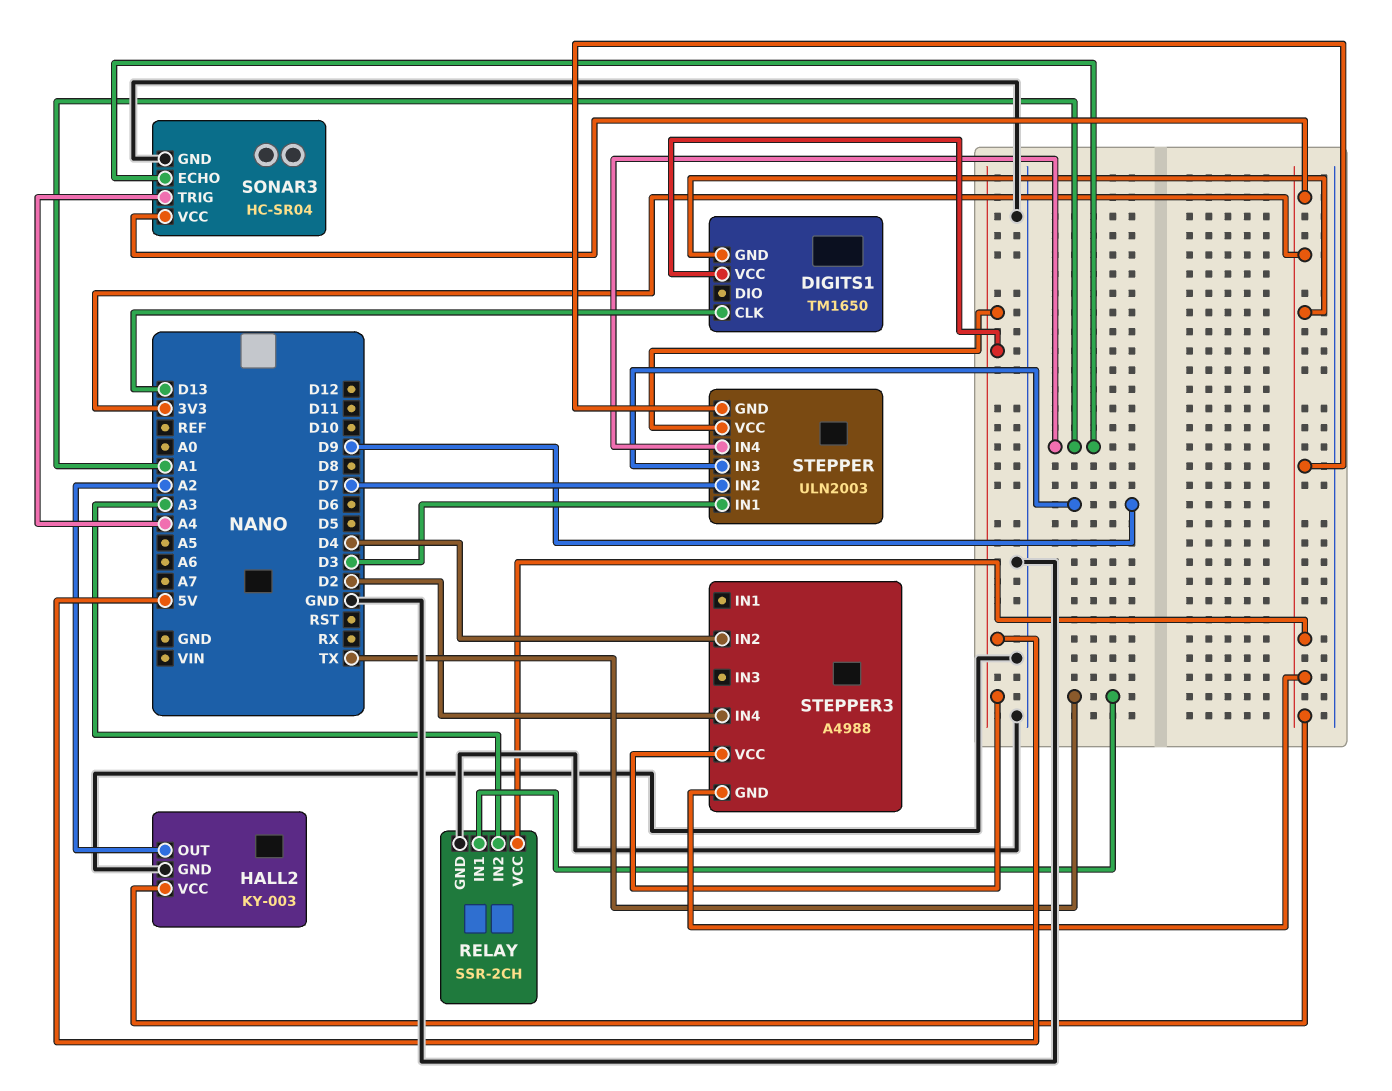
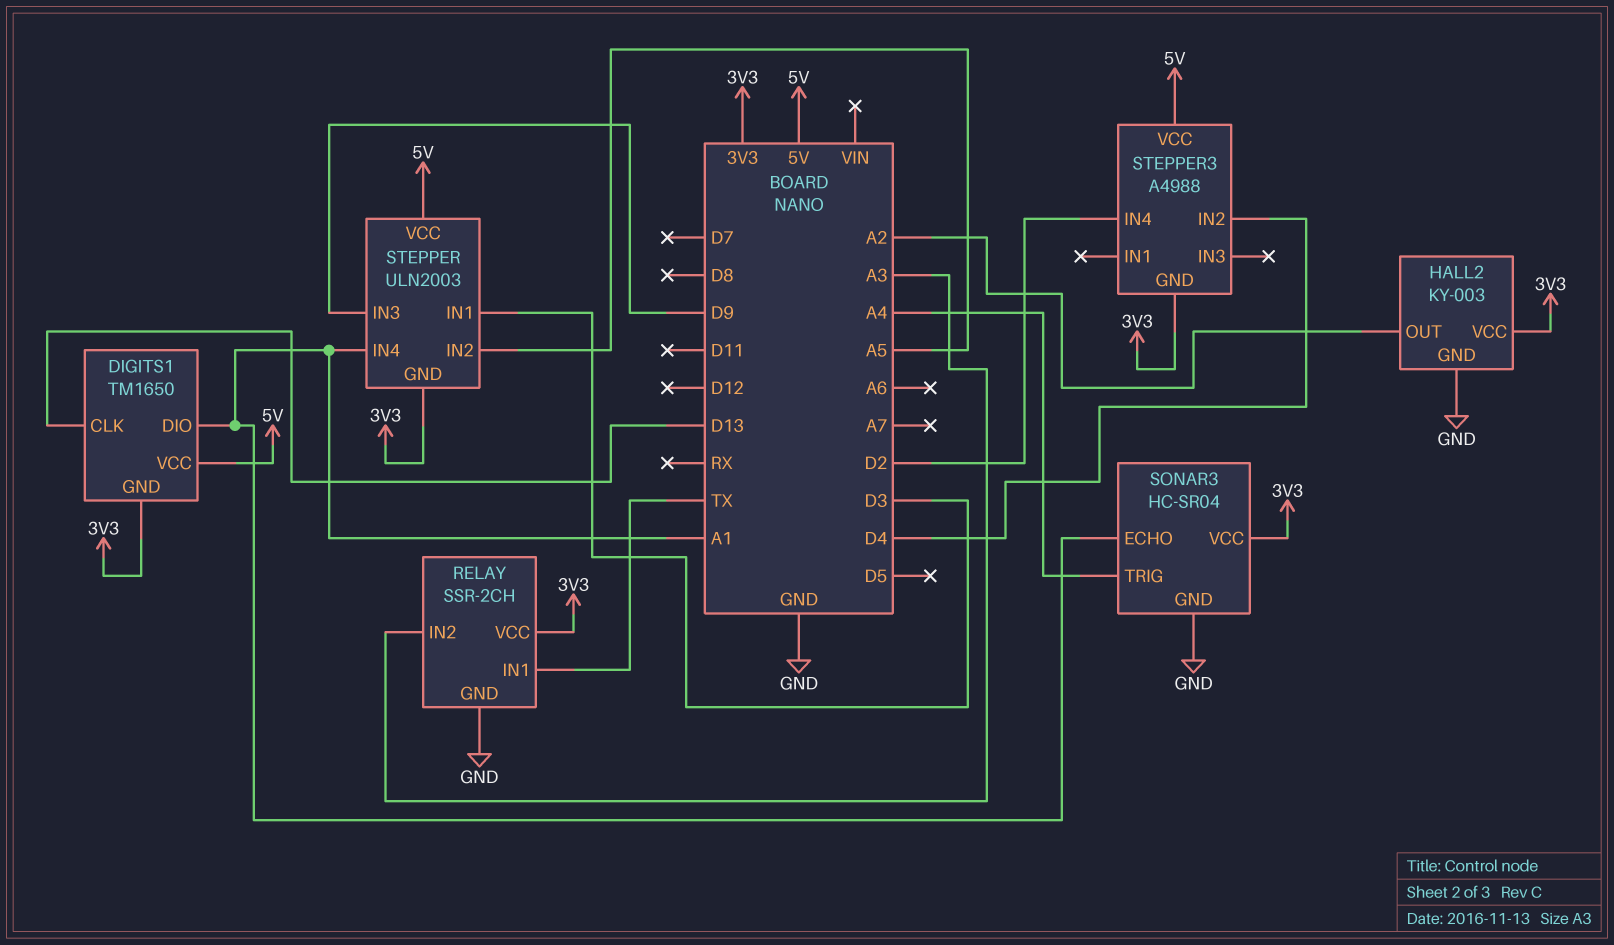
DIGITS1 pin DIO: none -> A1
STEPPER pin IN2: D7 -> A5

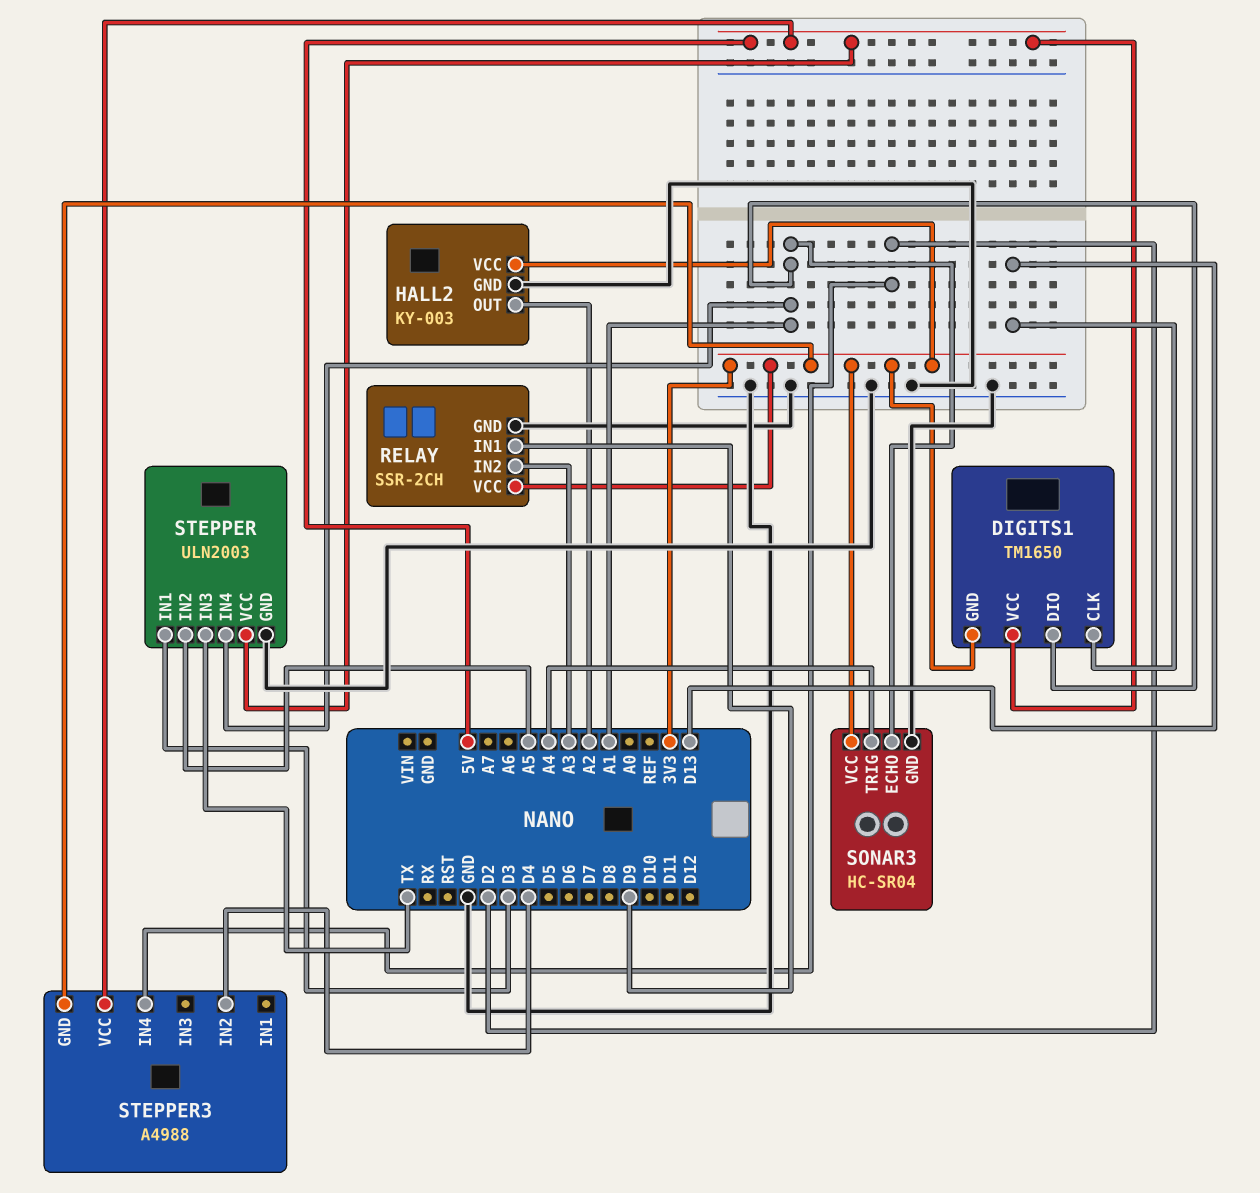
RELAY pin IN1: TX -> D9
STEPPER pin GND: 3V3 -> GND
STEPPER pin IN3: D9 -> TX

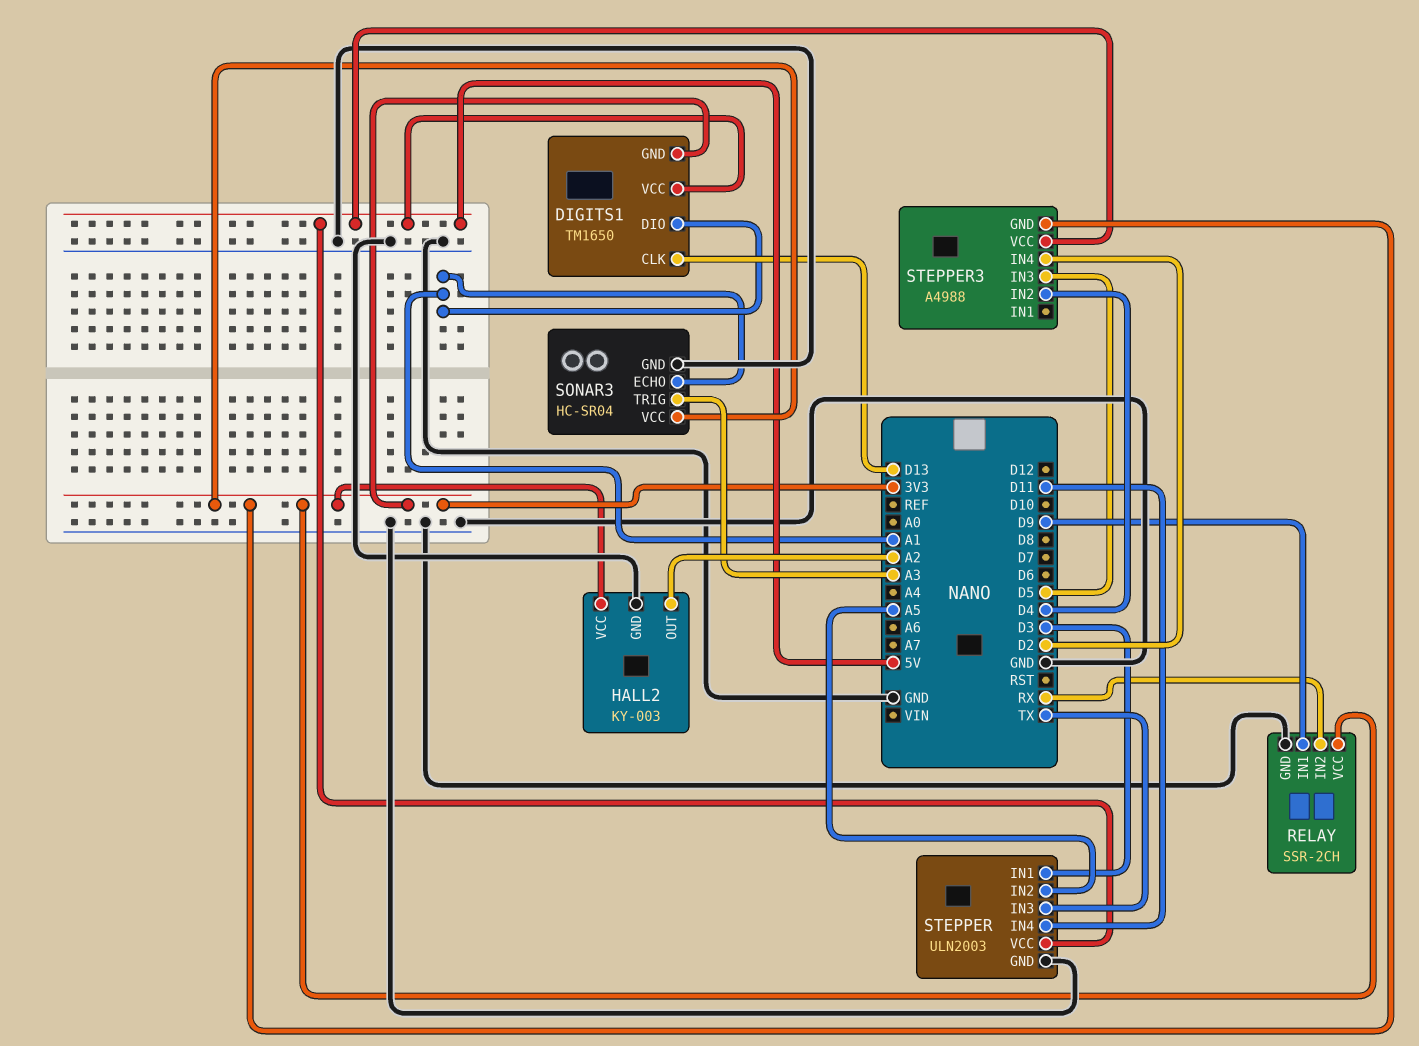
RELAY pin IN2: A3 -> RX
SONAR3 pin TRIG: A4 -> A3
STEPPER pin IN4: A1 -> D11
STEPPER3 pin IN3: none -> D5

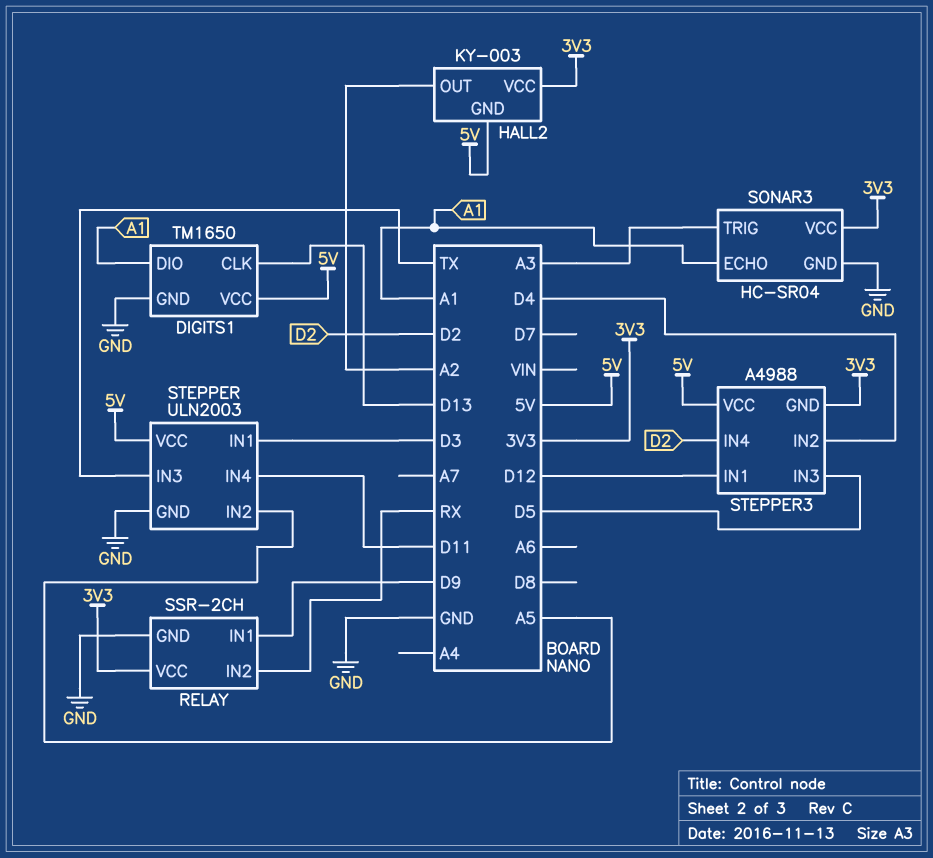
DIGITS1 pin GND: 3V3 -> GND
HALL2 pin GND: GND -> 5V
STEPPER3 pin IN1: none -> D12

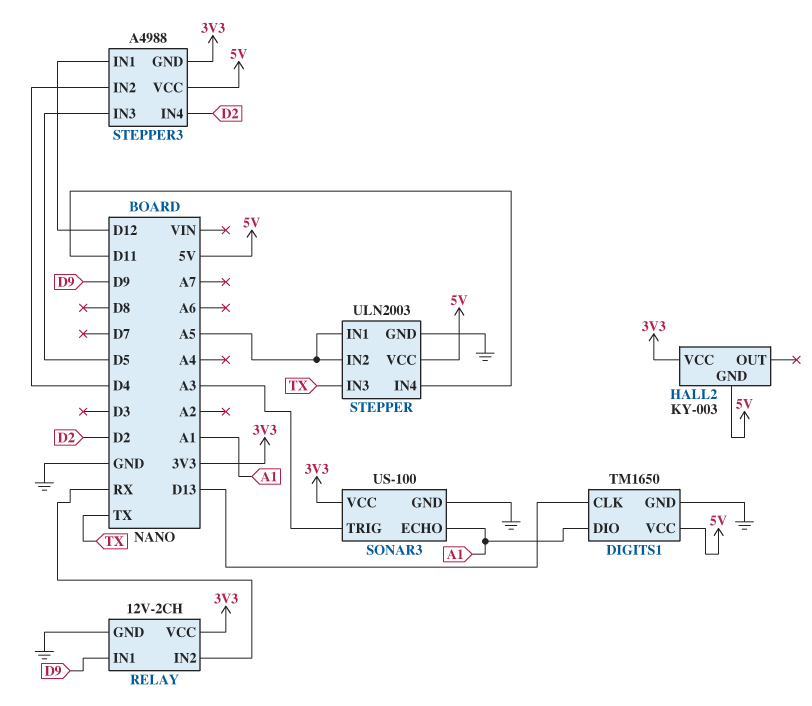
HALL2 pin OUT: A2 -> none
RELAY: SSR-2CH -> 12V-2CH
SONAR3: HC-SR04 -> US-100
STEPPER pin IN1: D3 -> A5

